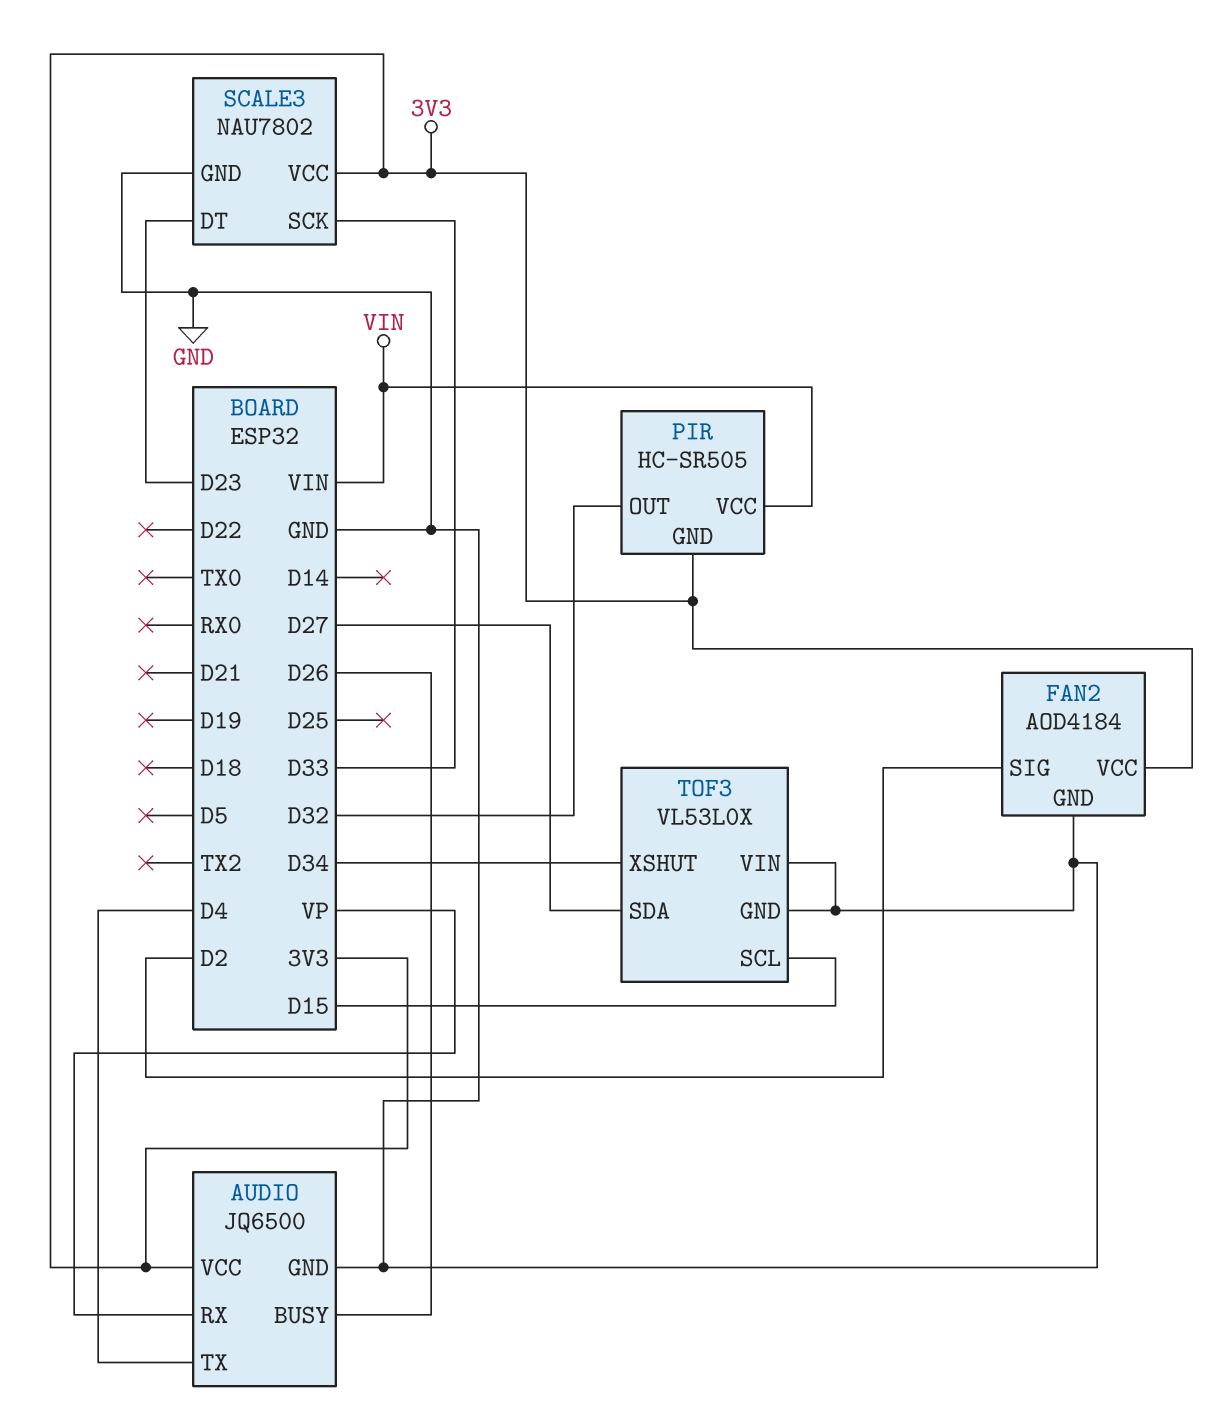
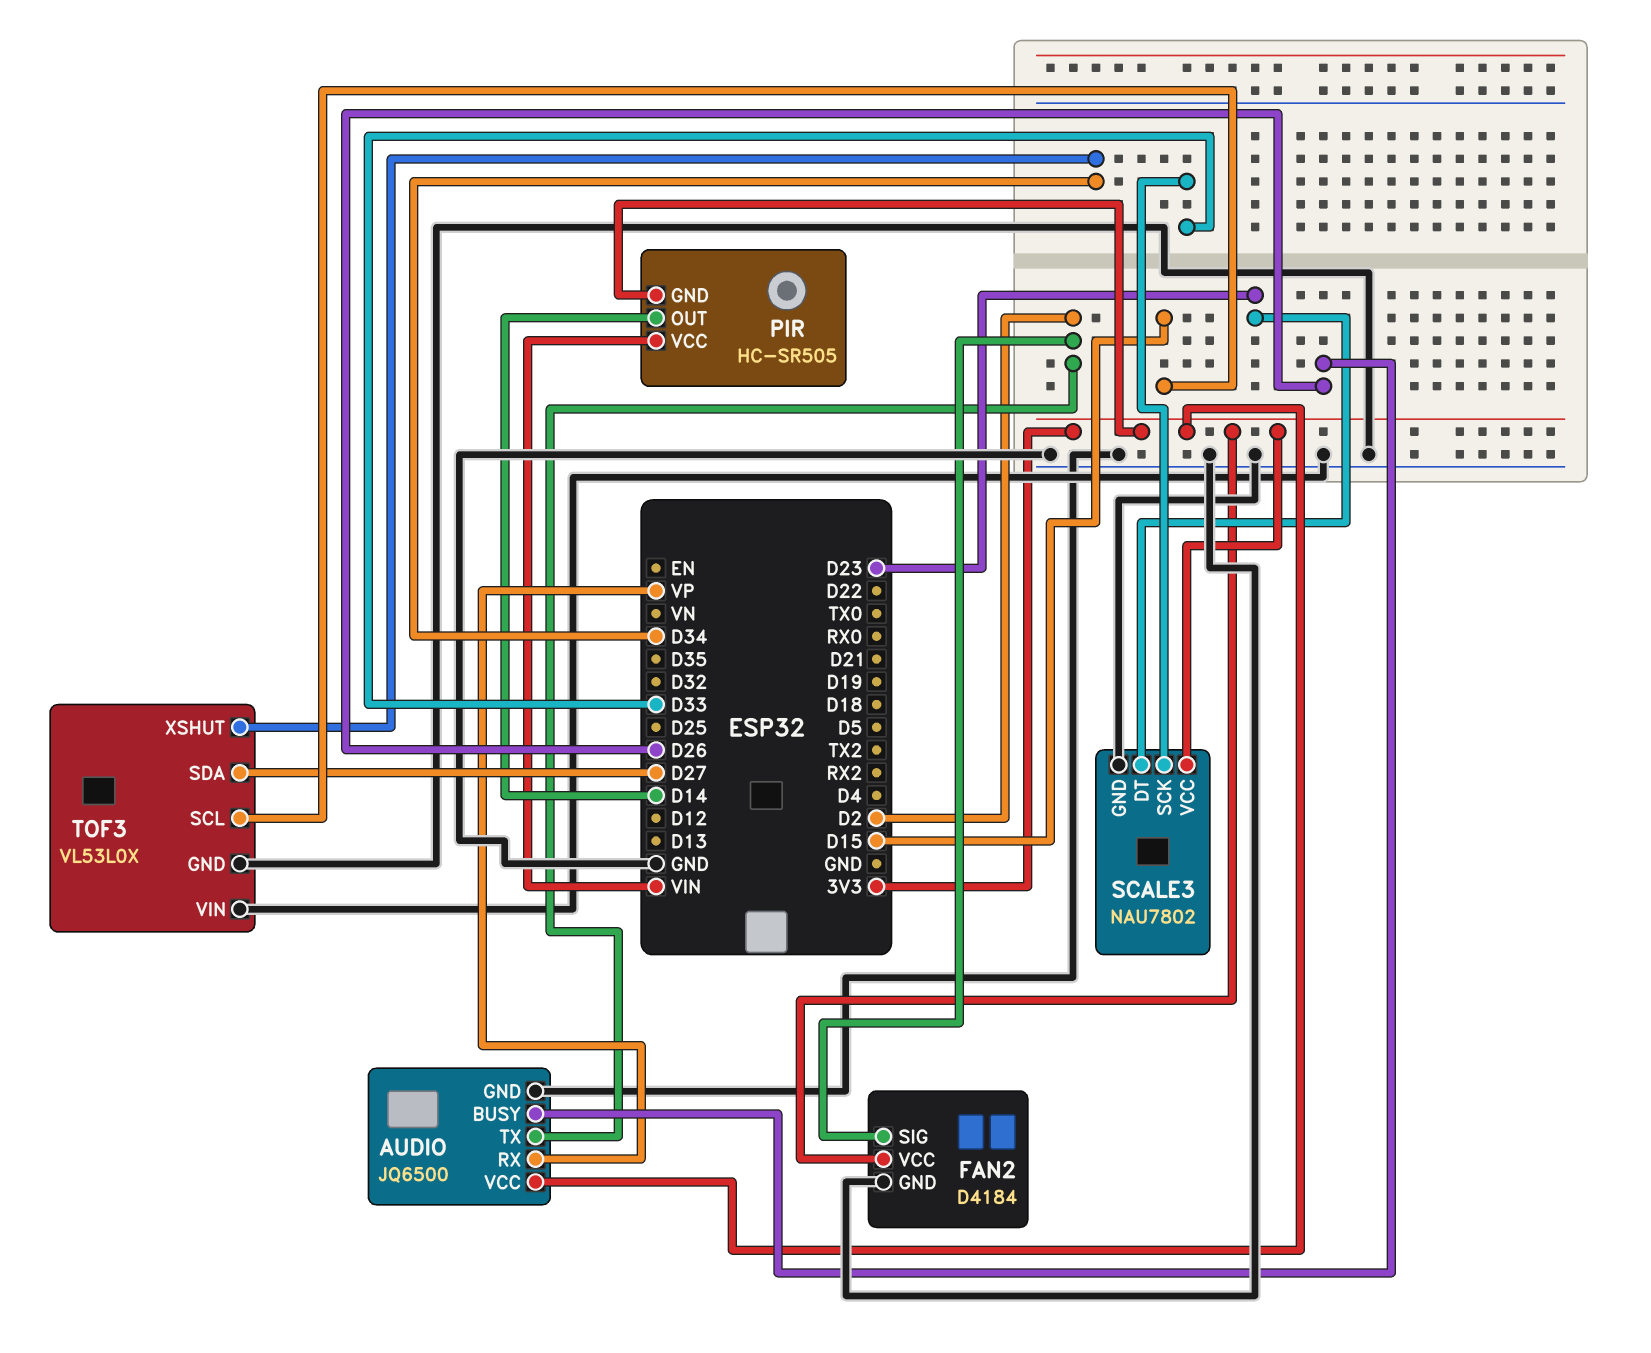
AUDIO pin TX: D4 -> D2
FAN2: AOD4184 -> D4184
PIR pin OUT: D32 -> D14

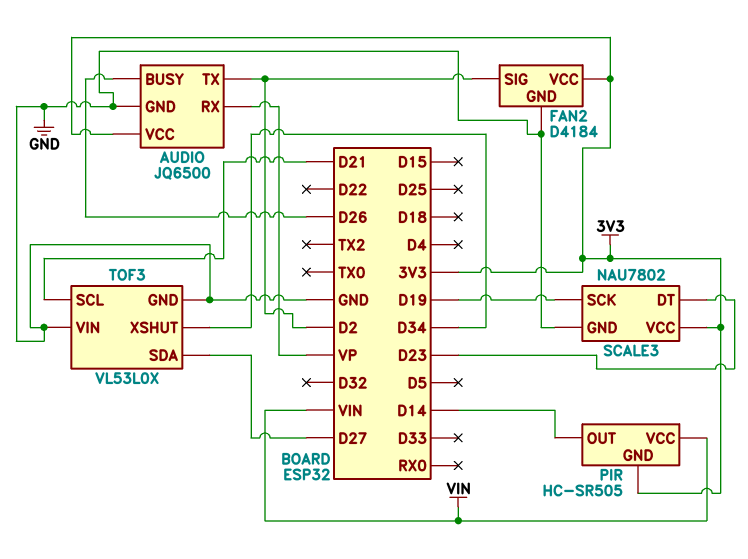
SCALE3 pin SCK: D33 -> D19
TOF3 pin SCL: D15 -> D21

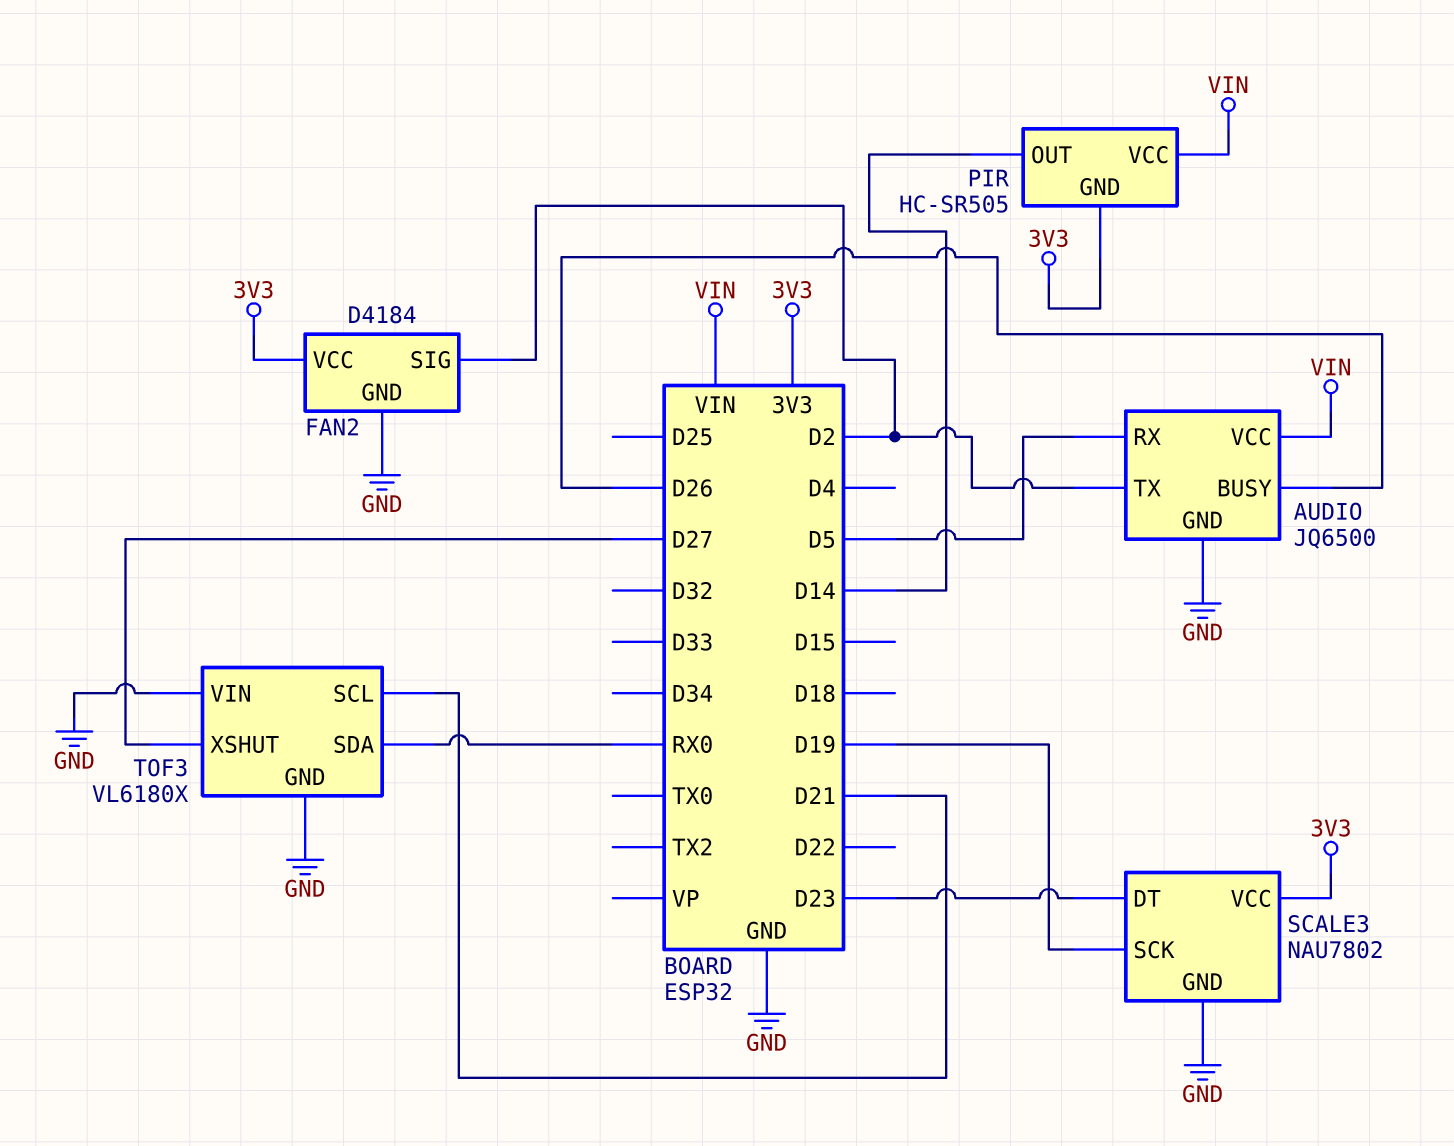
AUDIO pin RX: VP -> D5
AUDIO pin VCC: 3V3 -> VIN
TOF3: VL53L0X -> VL6180X
TOF3 pin SDA: D27 -> RX0
TOF3 pin XSHUT: D34 -> D27

